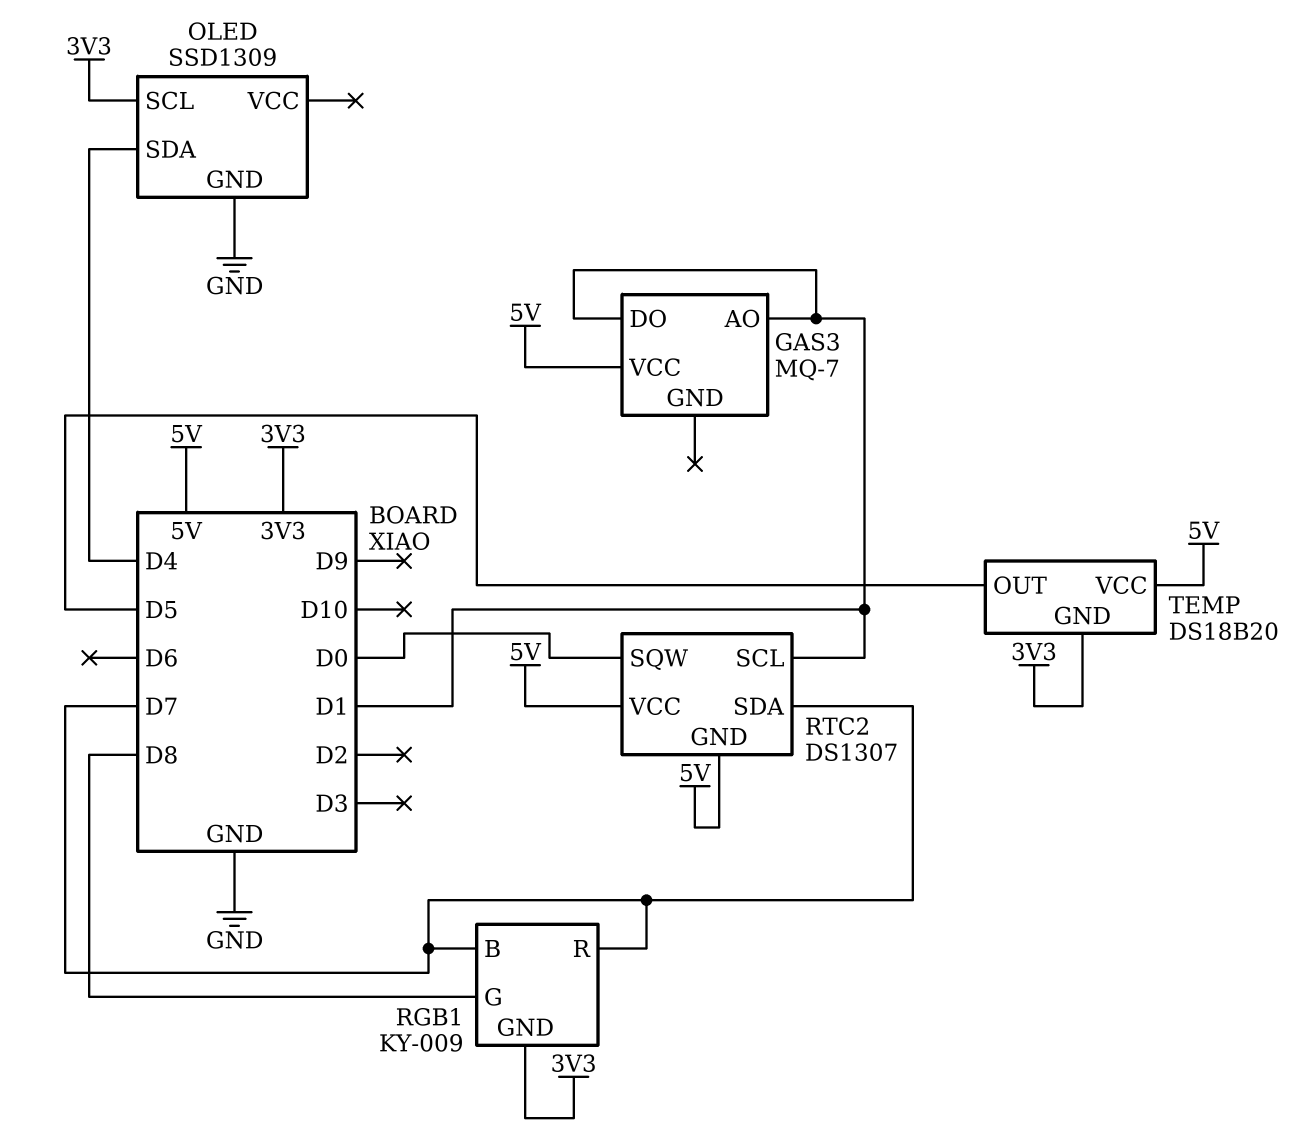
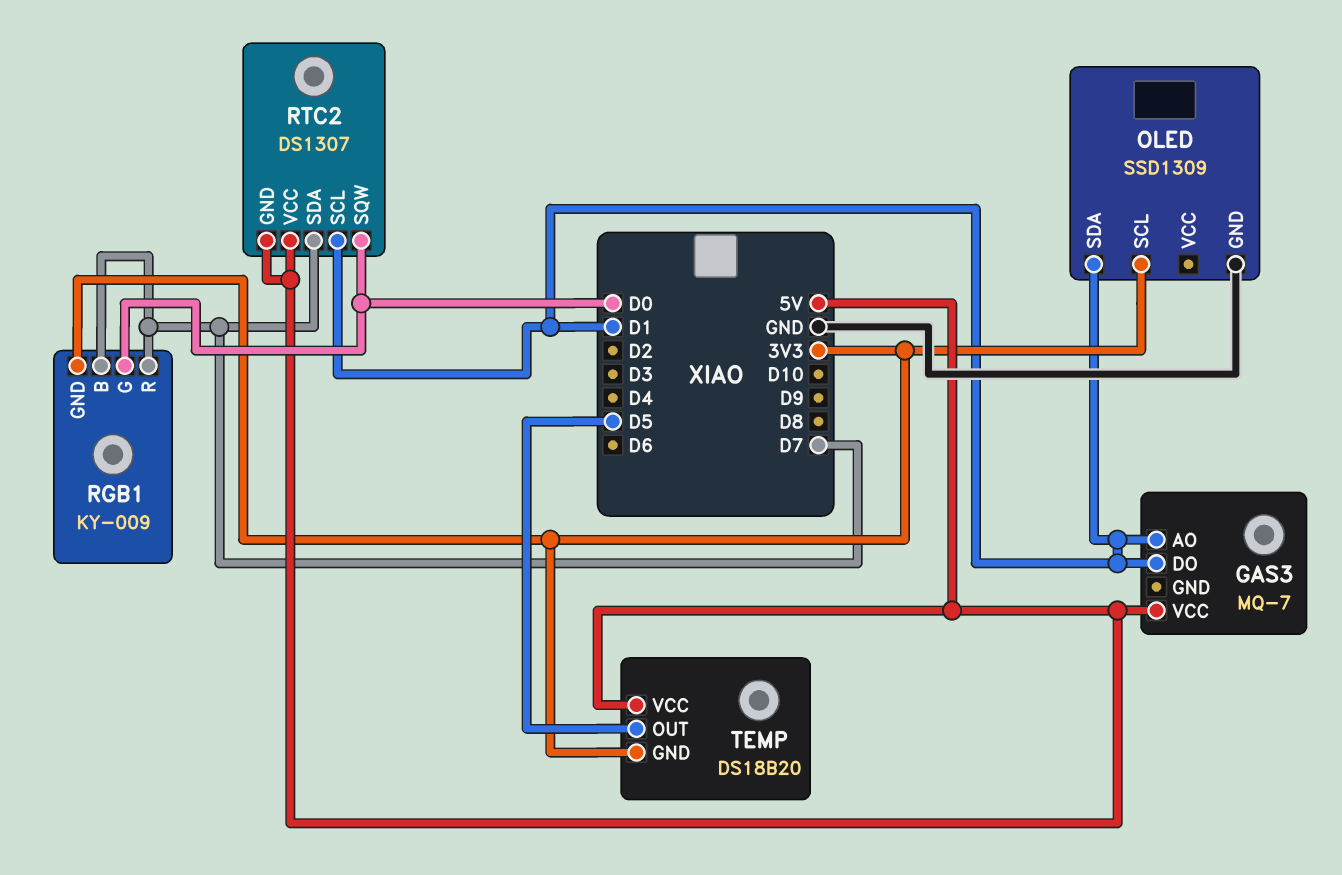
OLED pin SDA: D4 -> D1
RGB1 pin G: D8 -> D0

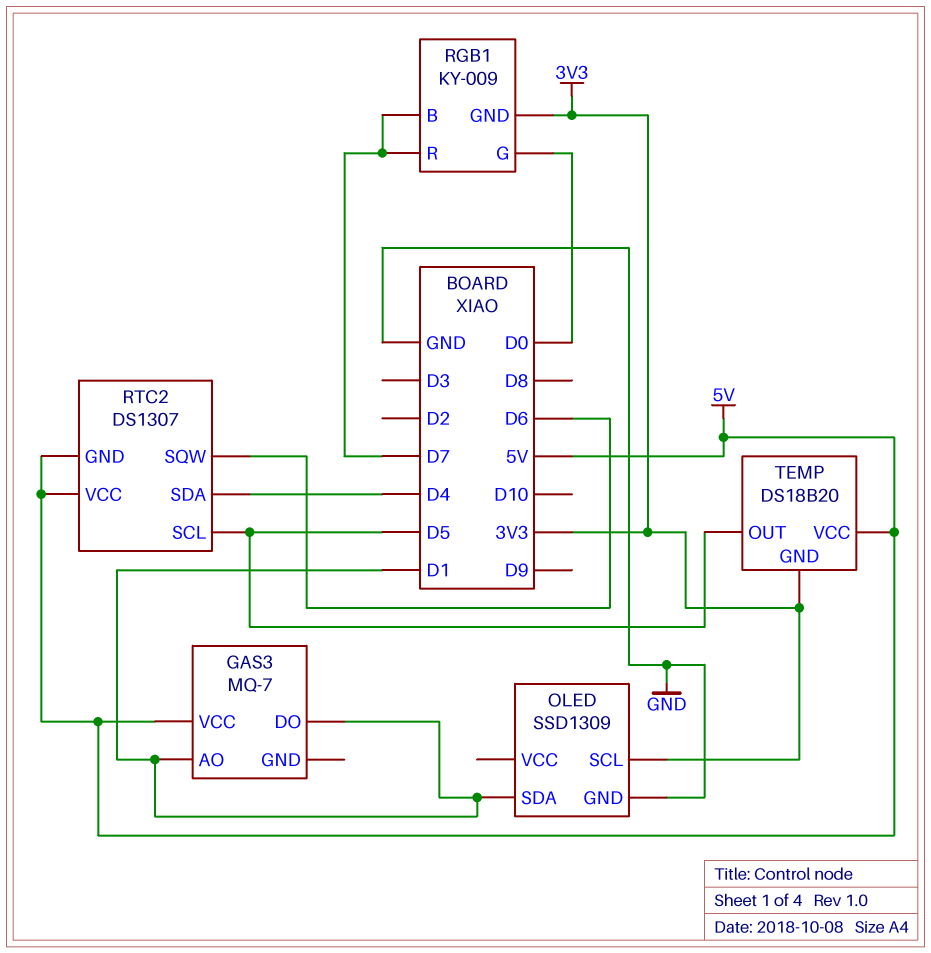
RTC2 pin SCL: D1 -> D5
RTC2 pin SDA: D7 -> D4
RTC2 pin SQW: D0 -> D6

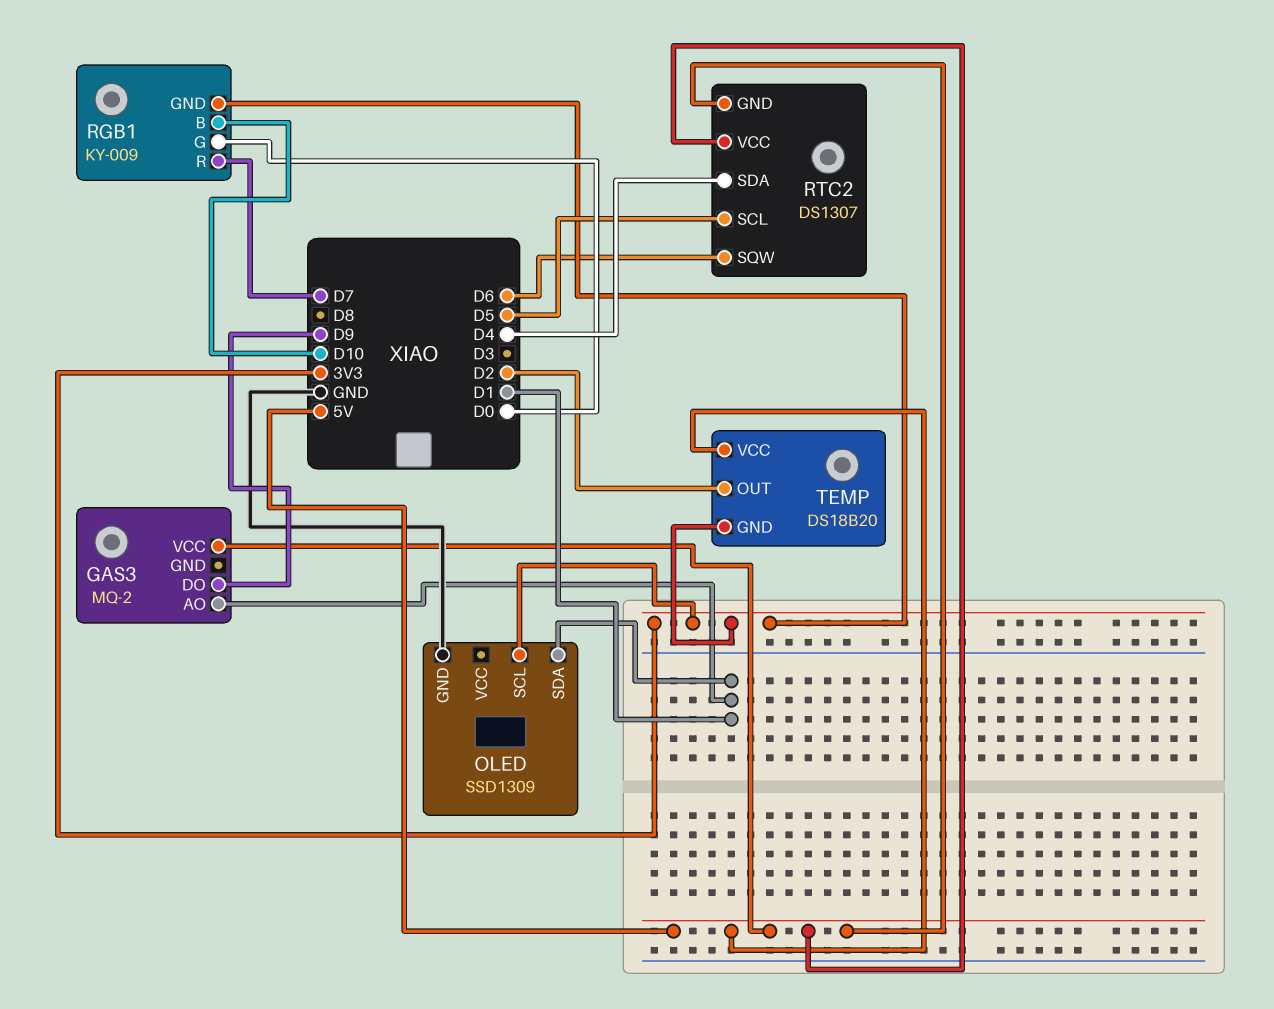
GAS3: MQ-7 -> MQ-2
GAS3 pin DO: D1 -> D9
RGB1 pin B: D7 -> D10
TEMP pin OUT: D5 -> D2

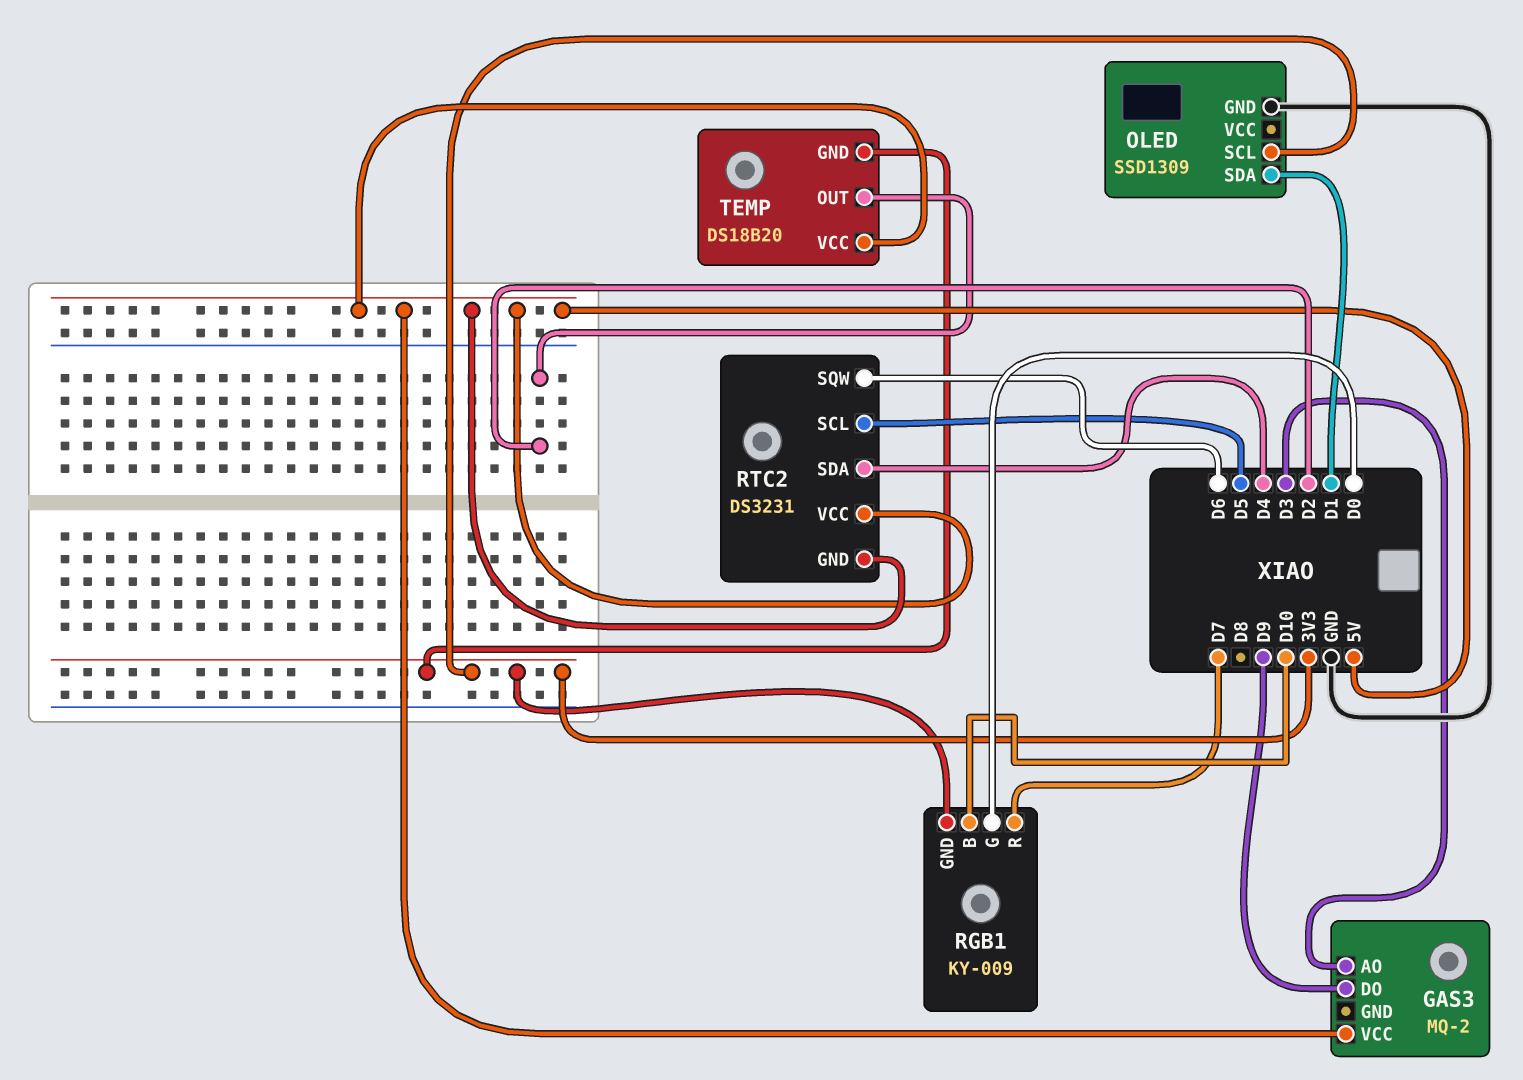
GAS3 pin AO: D1 -> D3
RTC2: DS1307 -> DS3231

